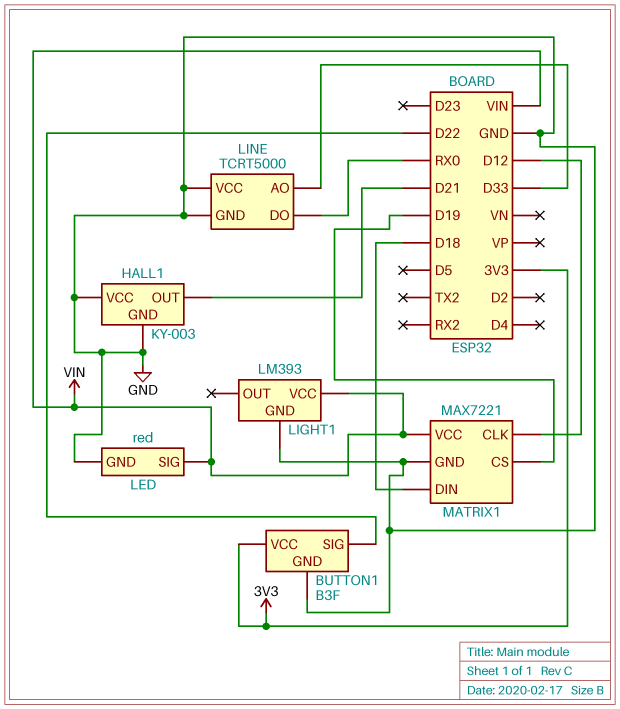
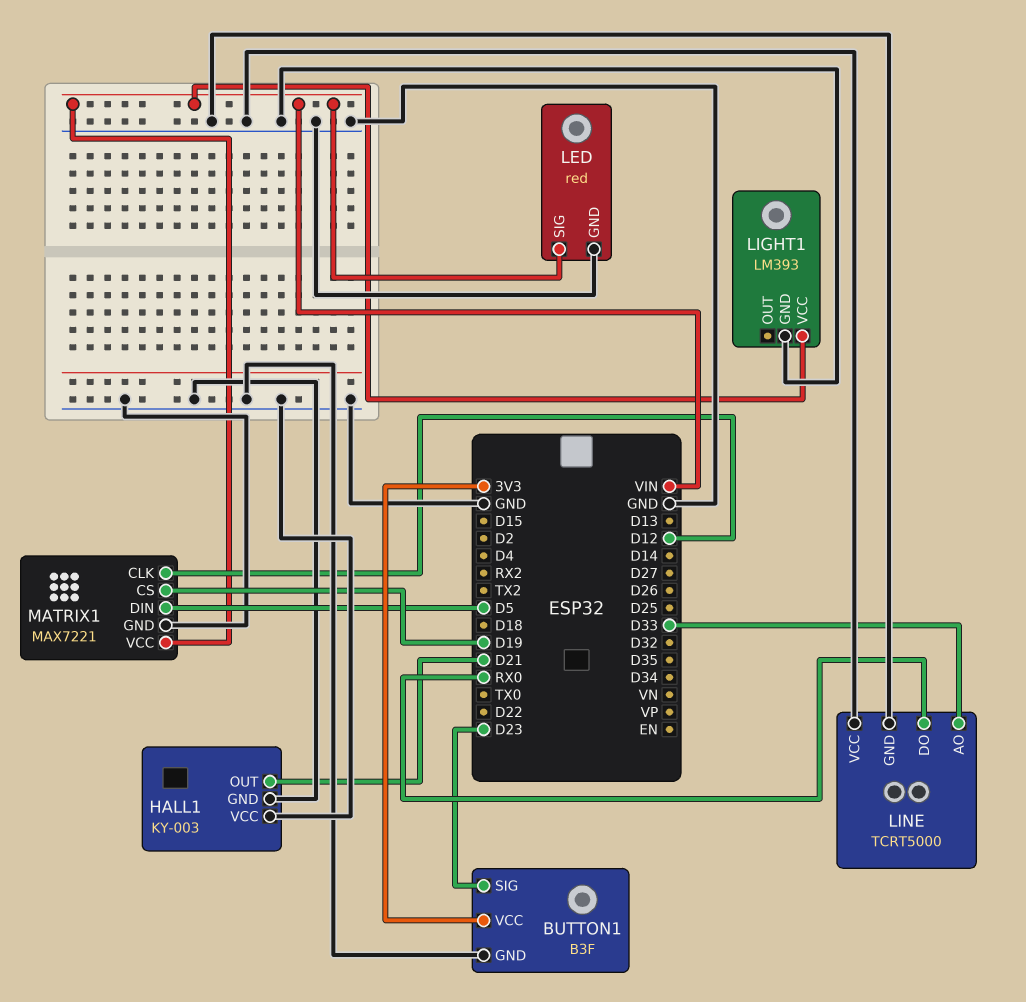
BUTTON1 pin SIG: D22 -> D23
MATRIX1 pin DIN: D18 -> D5

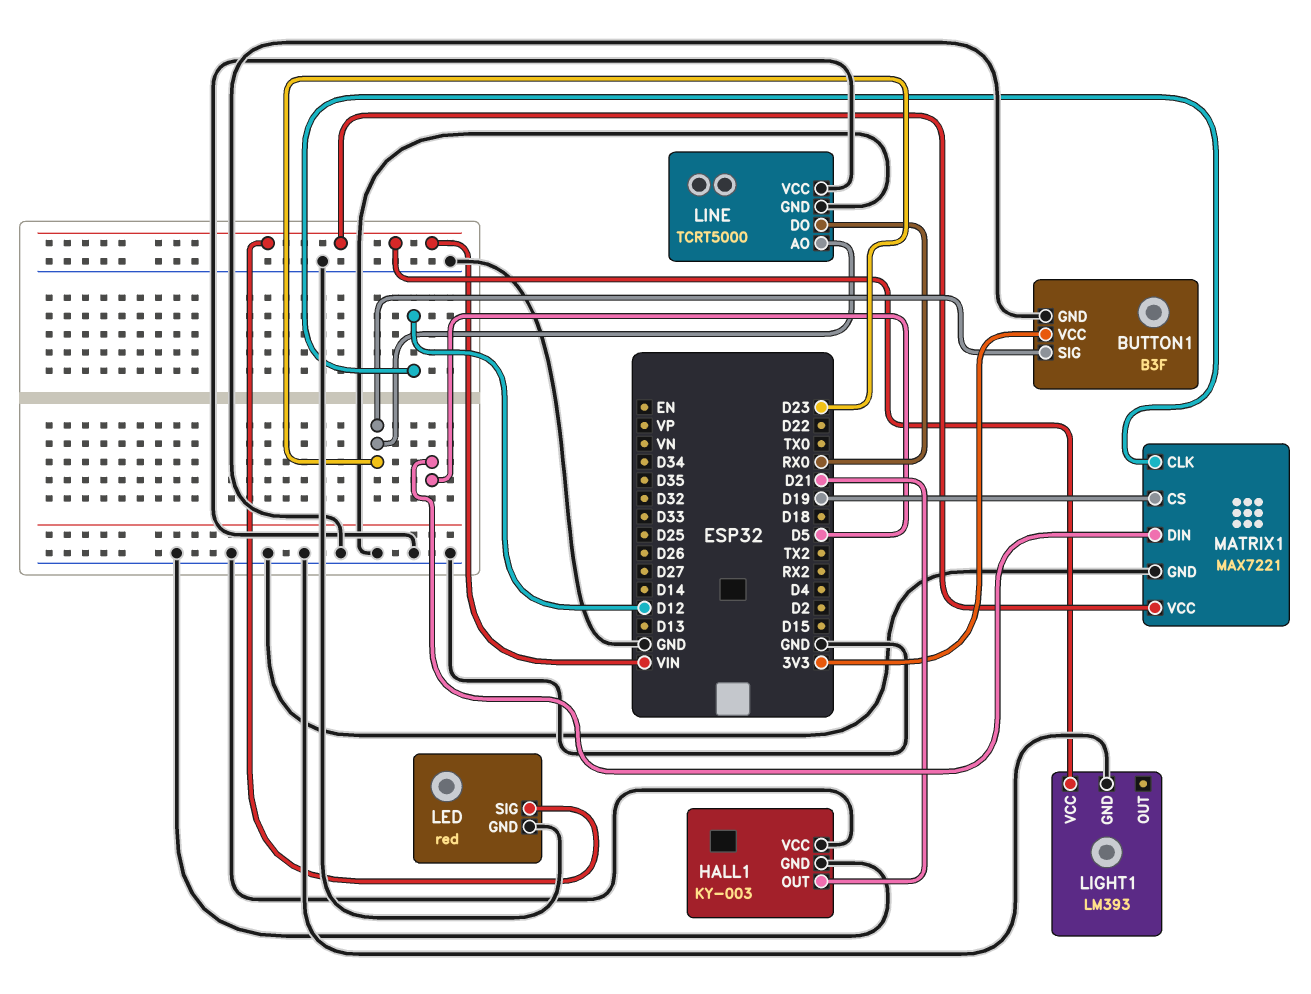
LINE pin AO: D33 -> D23

